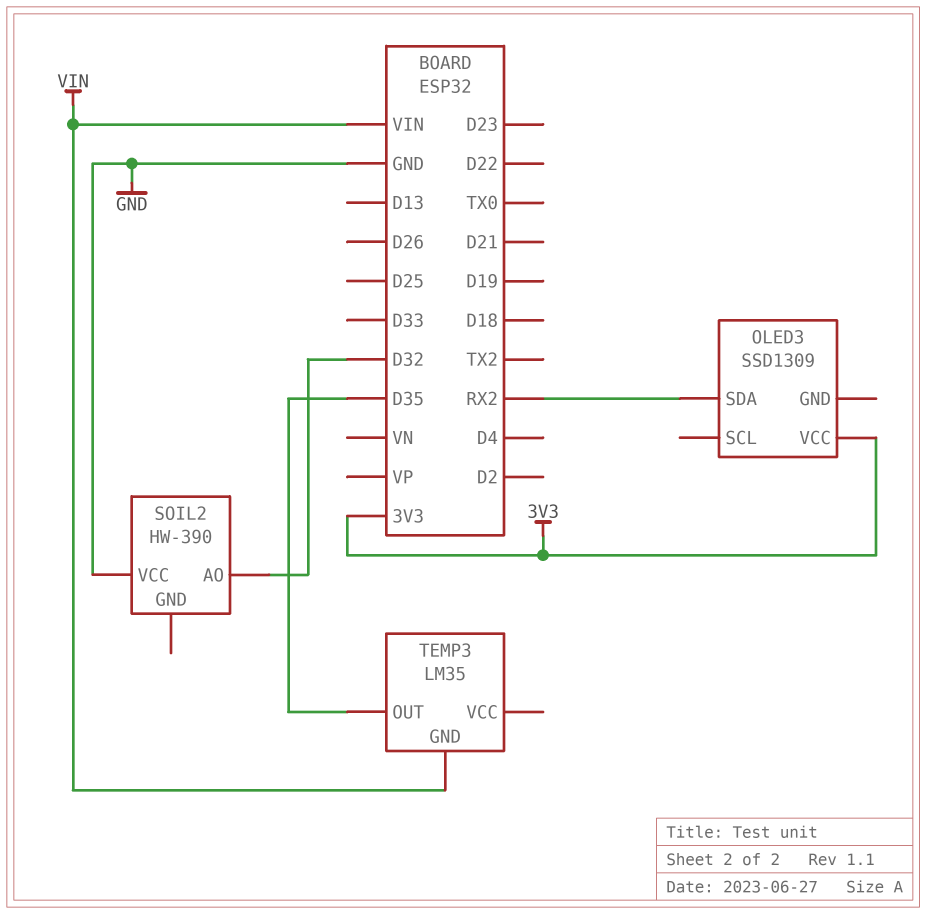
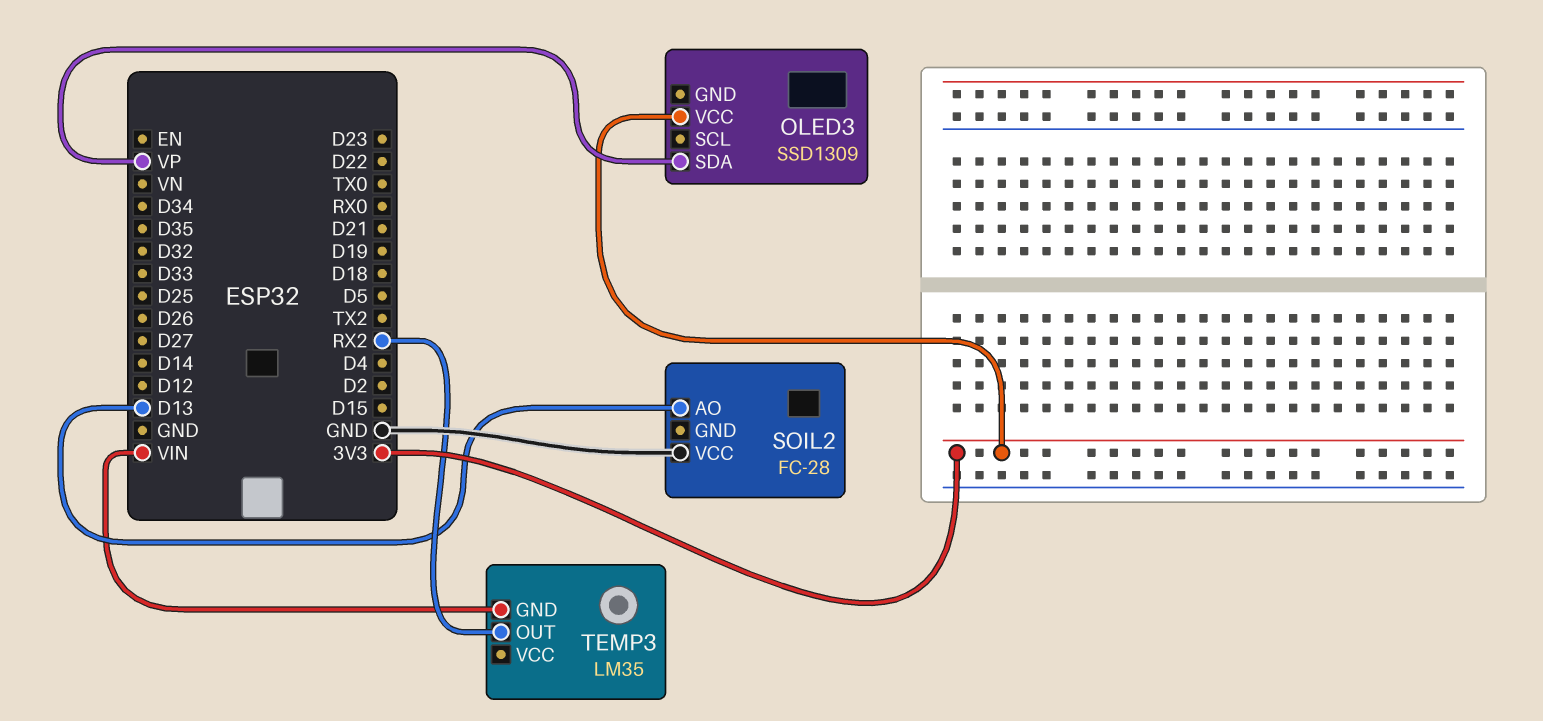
OLED3 pin SDA: RX2 -> VP
SOIL2: HW-390 -> FC-28
SOIL2 pin AO: D32 -> D13
TEMP3 pin OUT: D35 -> RX2

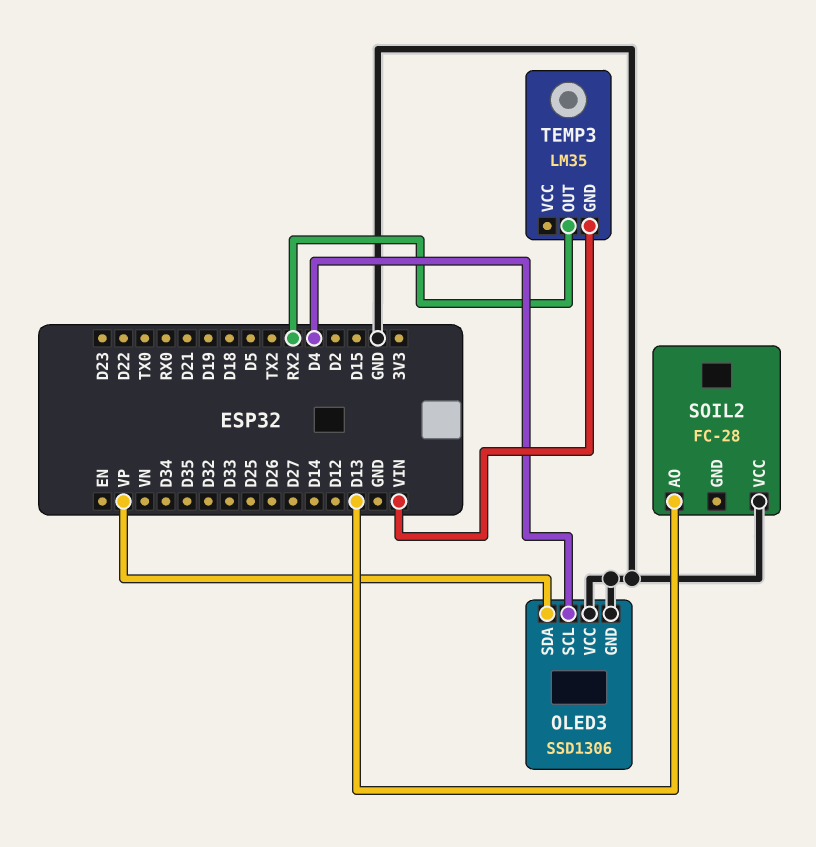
OLED3: SSD1309 -> SSD1306
OLED3 pin GND: none -> GND
OLED3 pin SCL: none -> D4
OLED3 pin VCC: 3V3 -> GND

